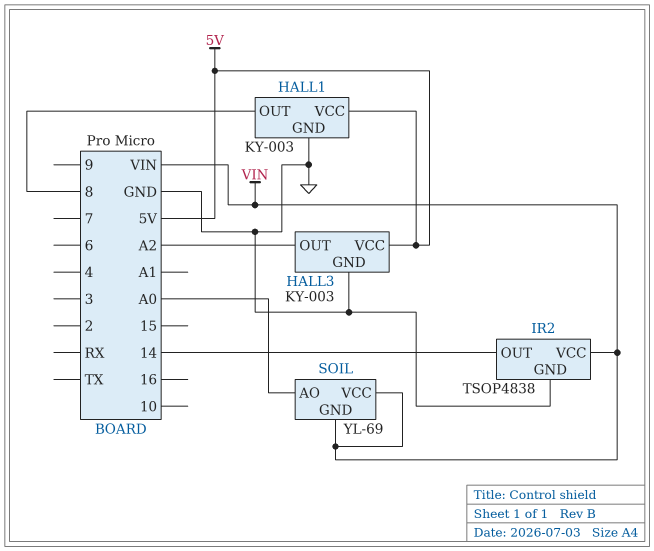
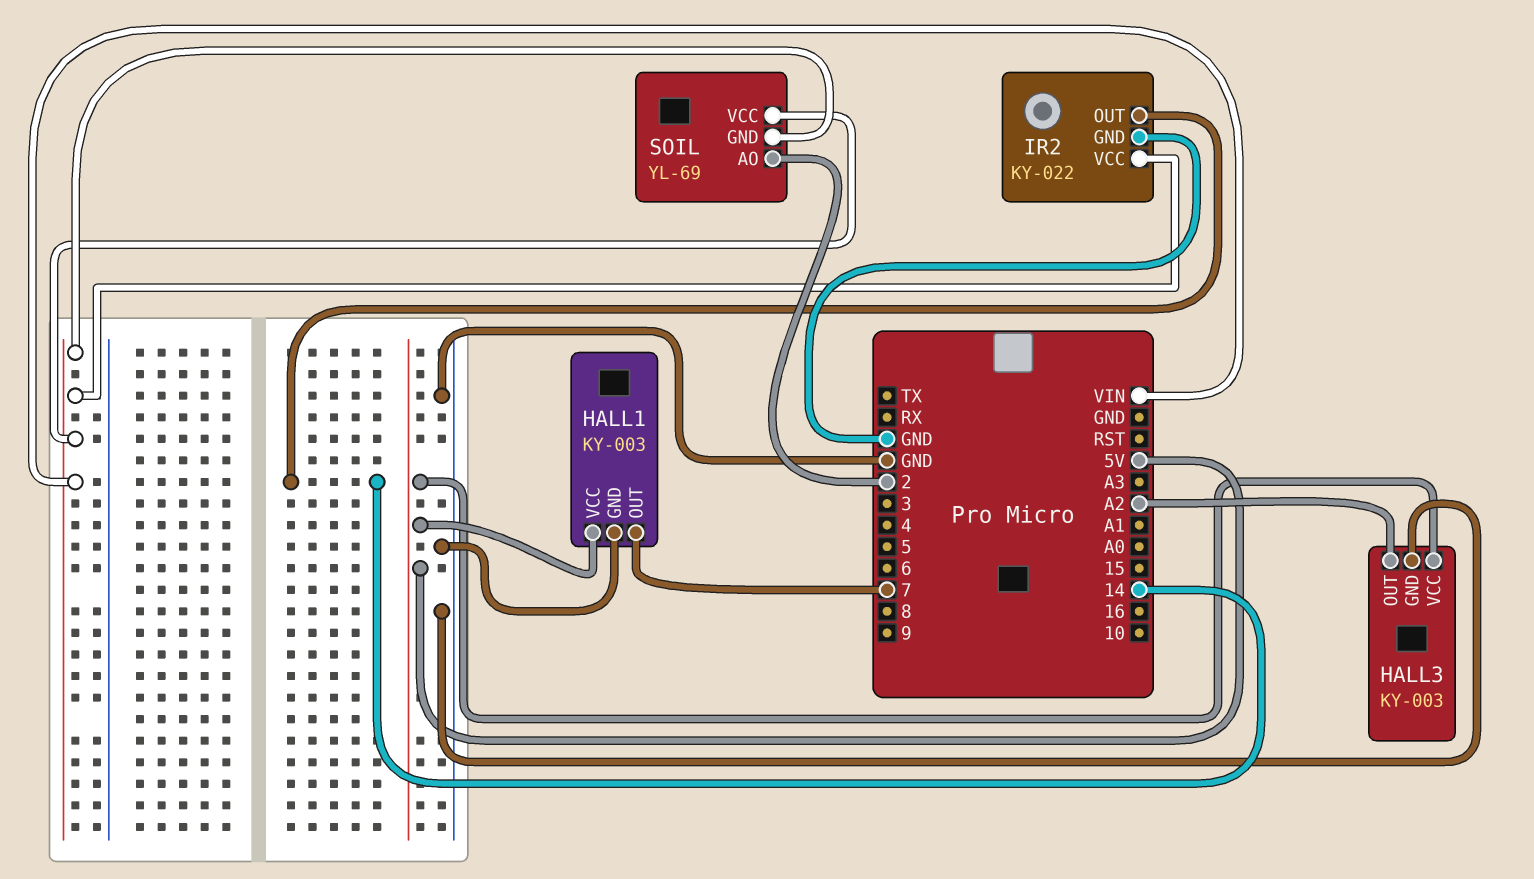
HALL1 pin OUT: 8 -> 7
IR2: TSOP4838 -> KY-022
SOIL pin AO: A0 -> 2

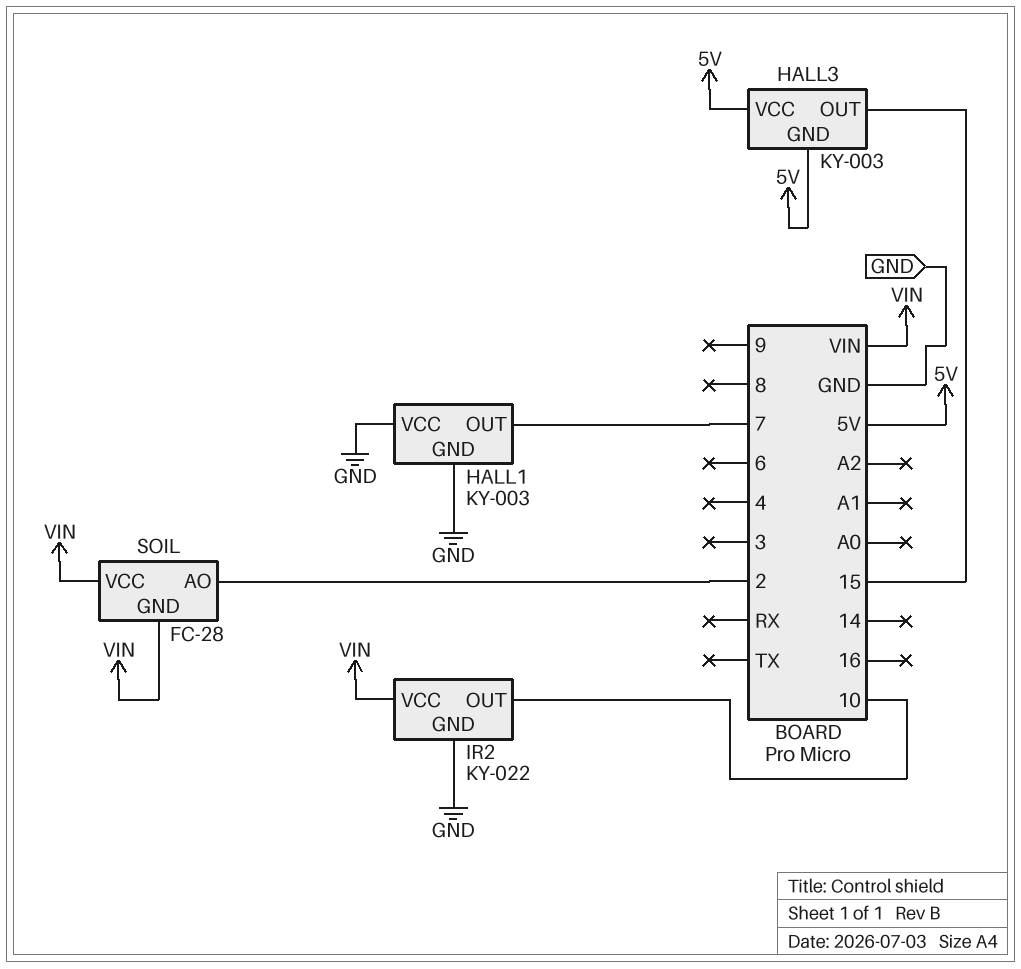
HALL1 pin VCC: 5V -> GND
HALL3 pin GND: GND -> 5V
HALL3 pin OUT: A2 -> 15
IR2 pin OUT: 14 -> 10
SOIL: YL-69 -> FC-28

